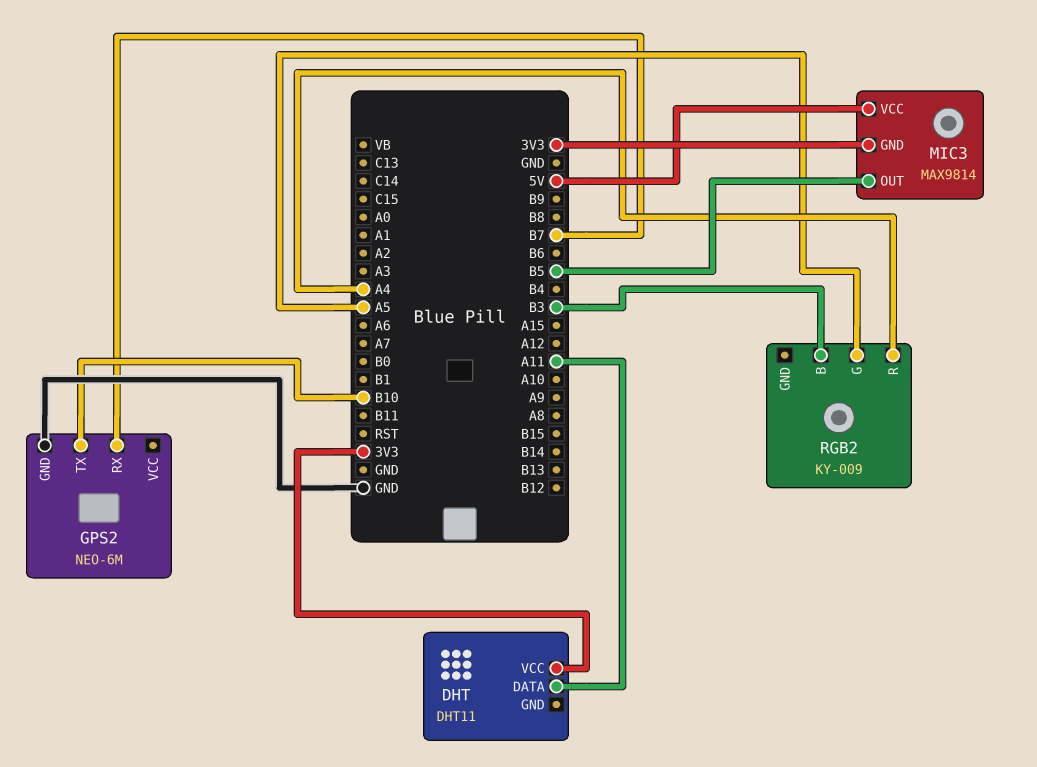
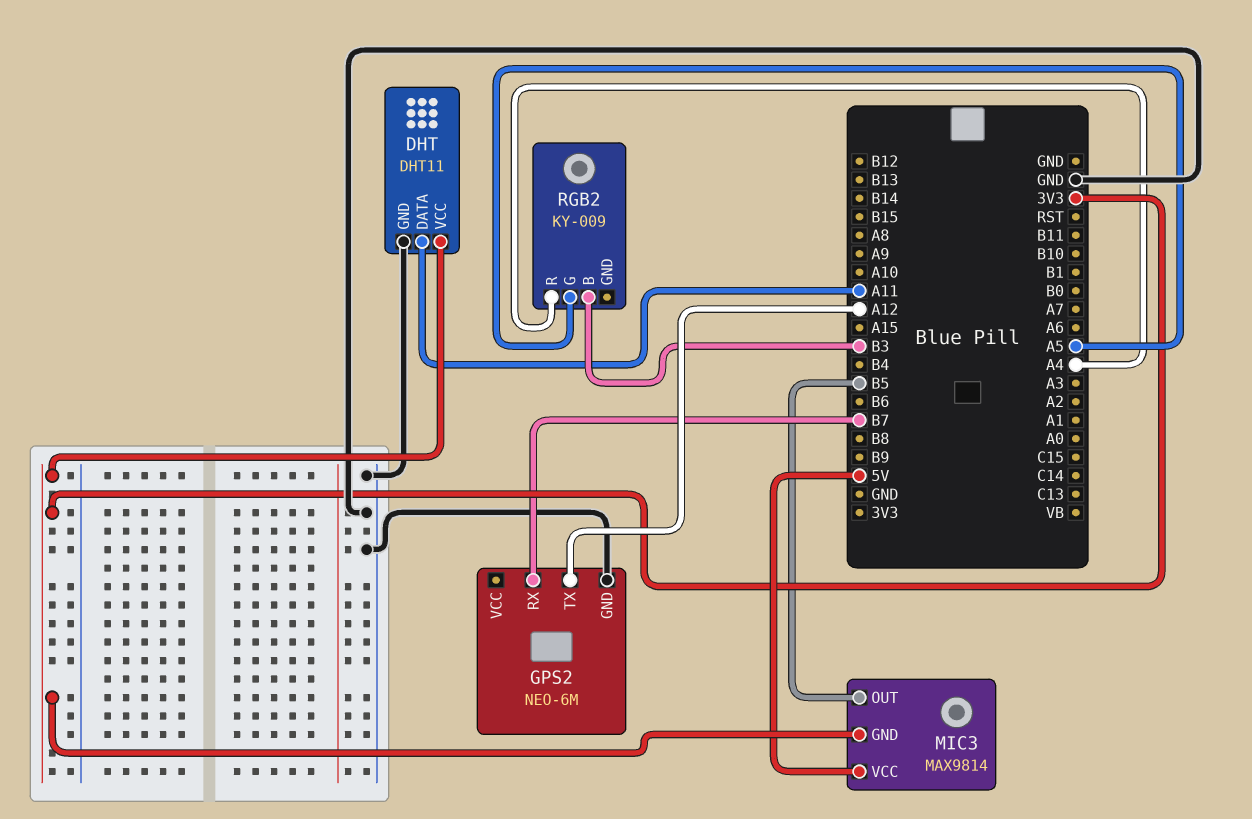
DHT pin GND: none -> GND
GPS2 pin TX: B10 -> A12

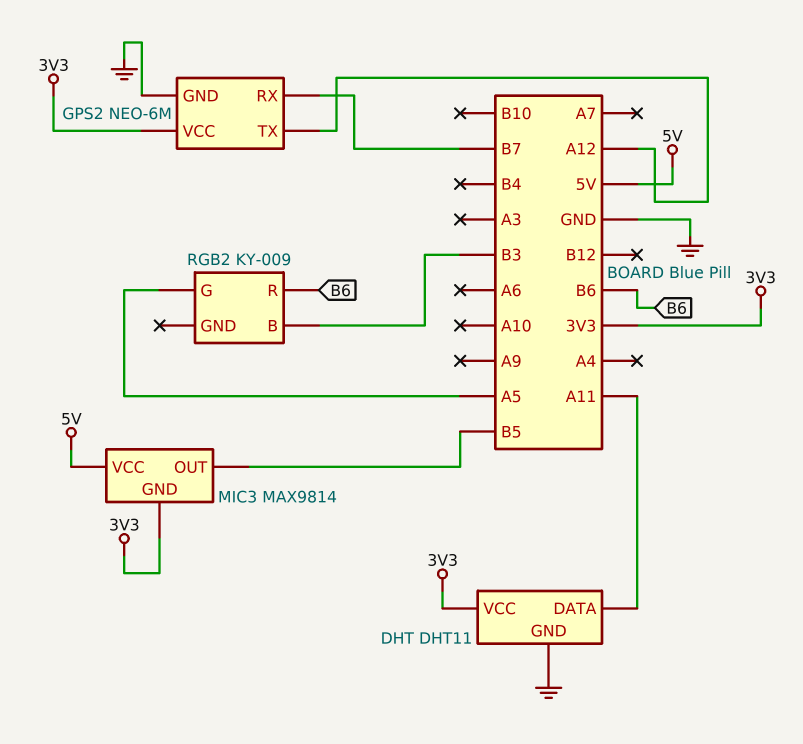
GPS2 pin VCC: none -> 3V3
RGB2 pin R: A4 -> B6

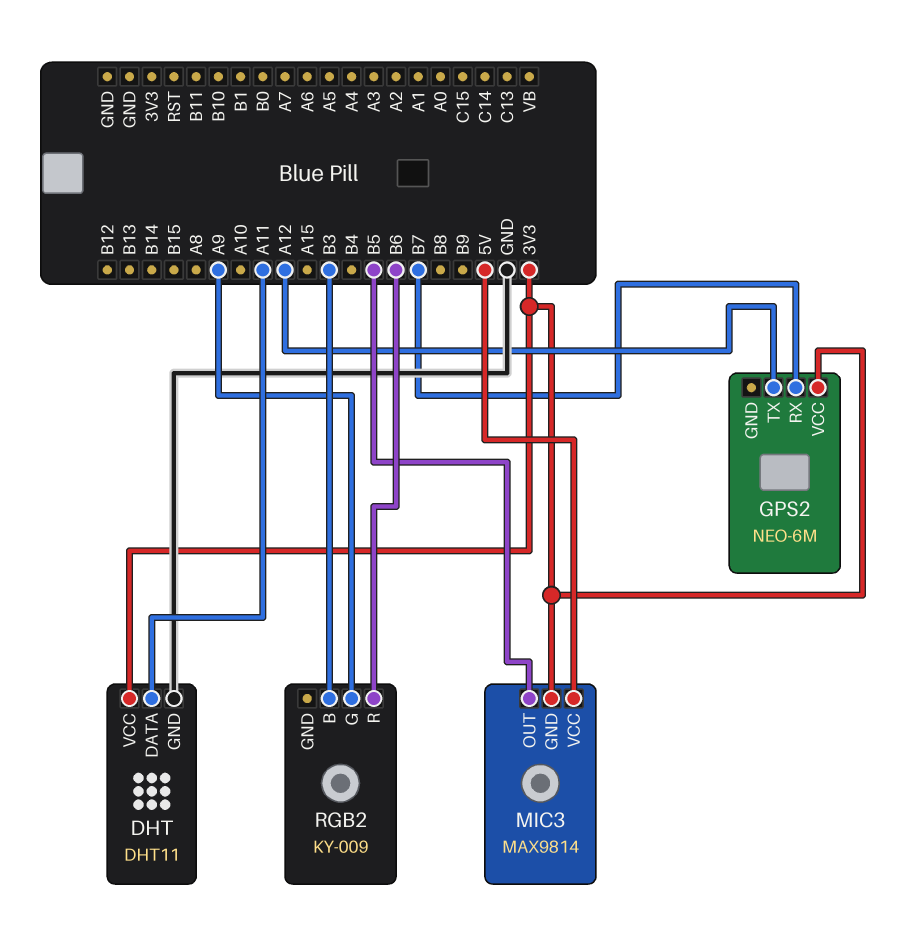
GPS2 pin GND: GND -> none
RGB2 pin G: A5 -> A9

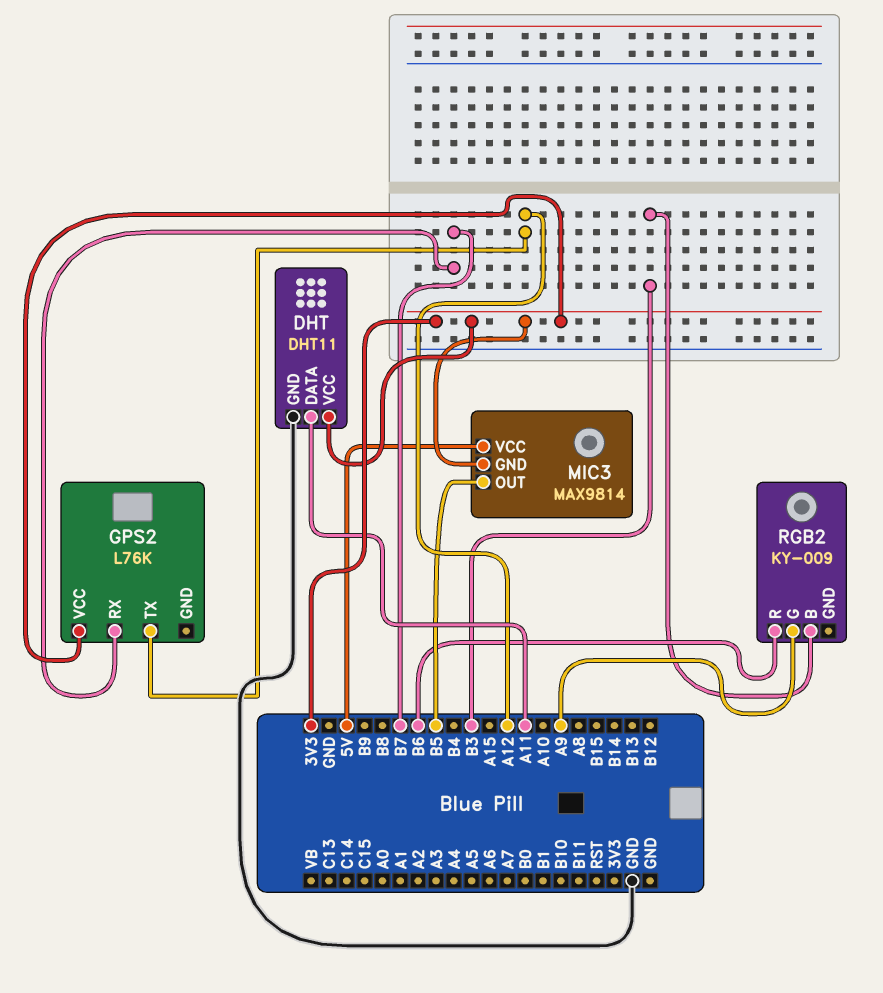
GPS2: NEO-6M -> L76K

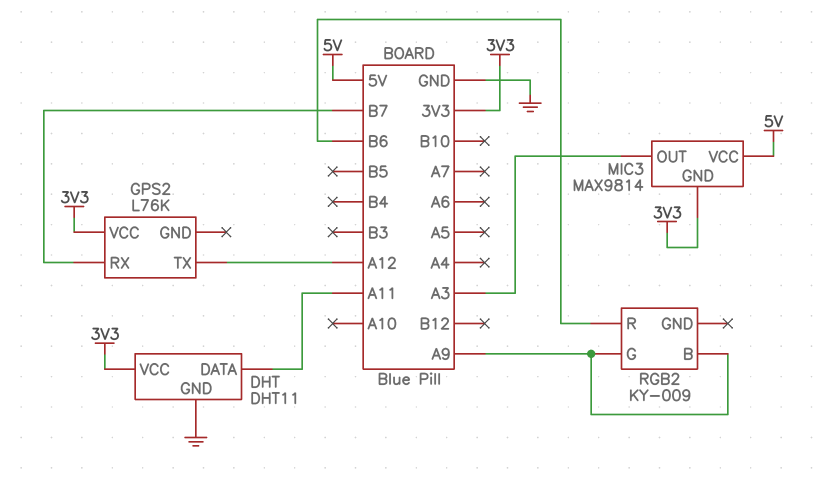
MIC3 pin OUT: B5 -> A3
RGB2 pin B: B3 -> A9

